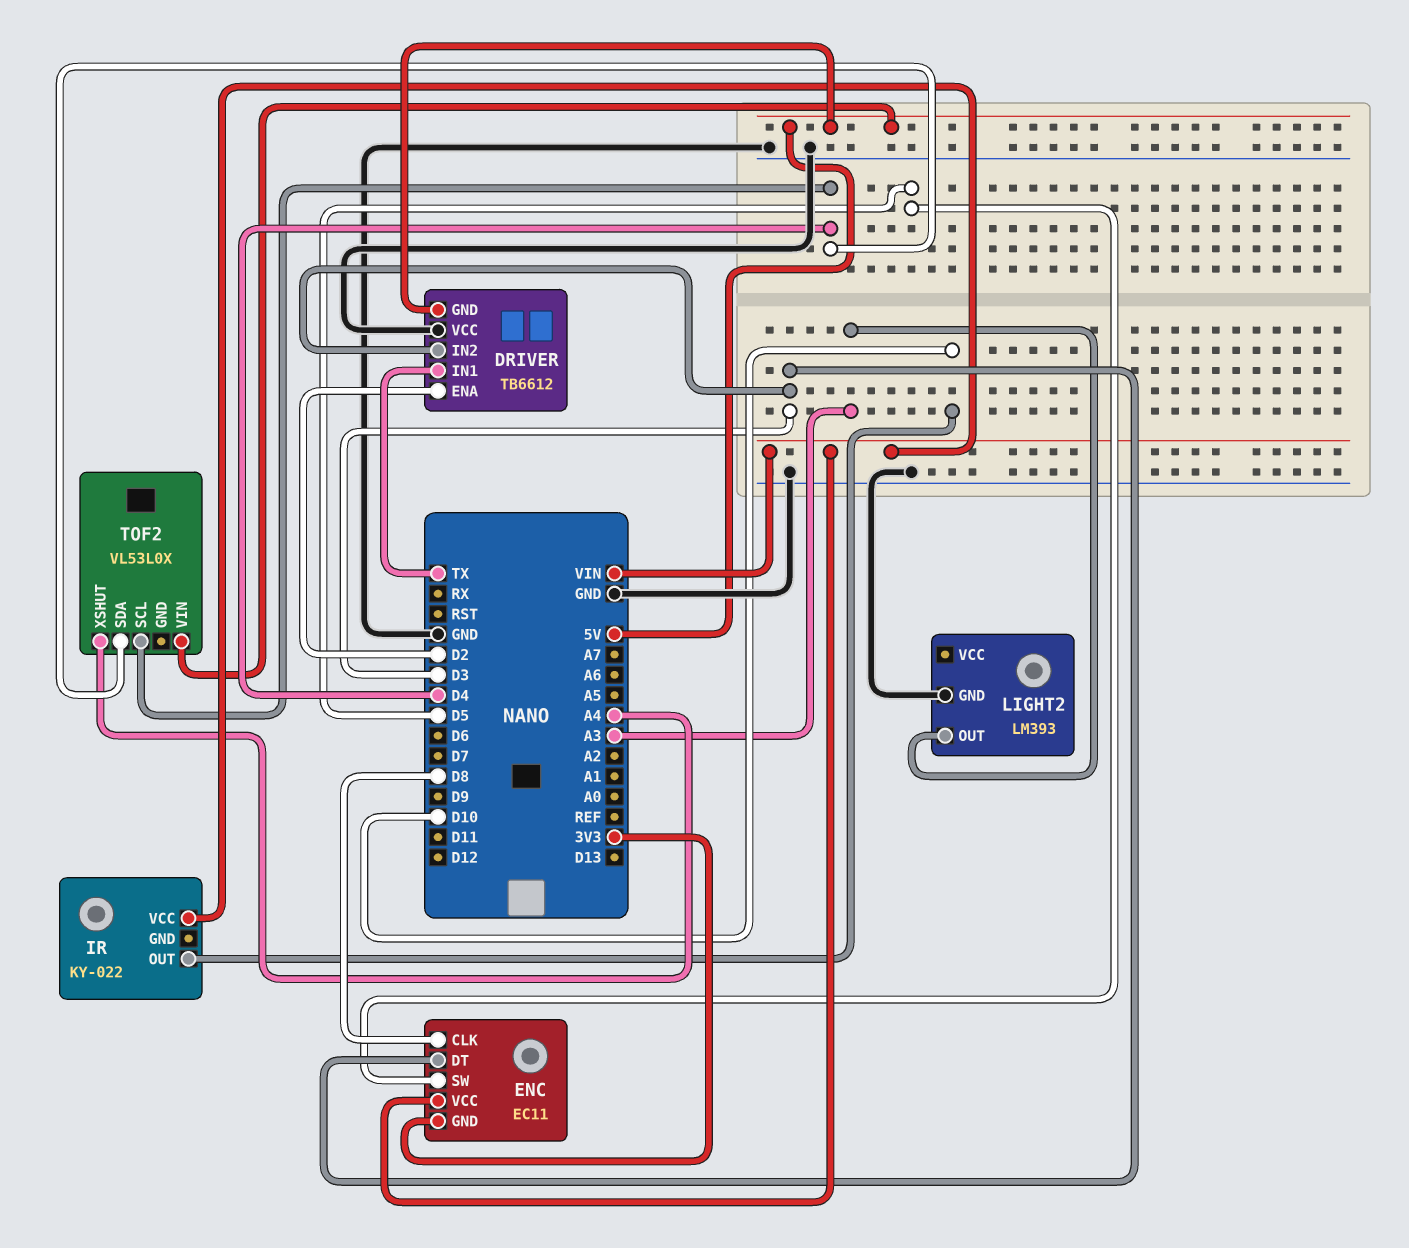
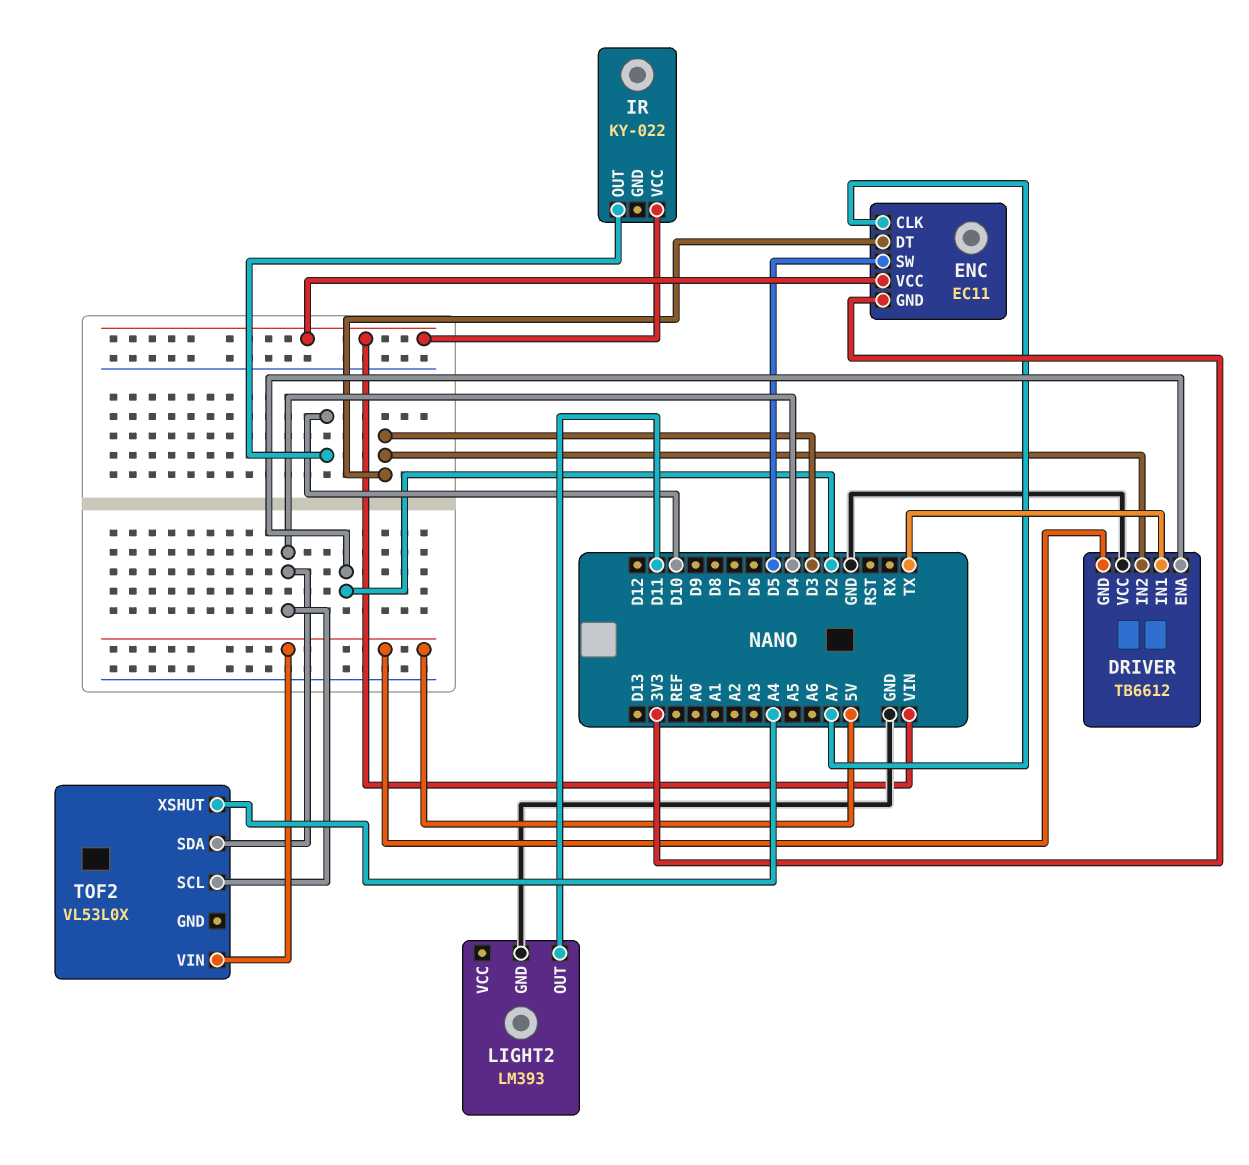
ENC pin CLK: D8 -> A7
LIGHT2 pin OUT: A3 -> D11

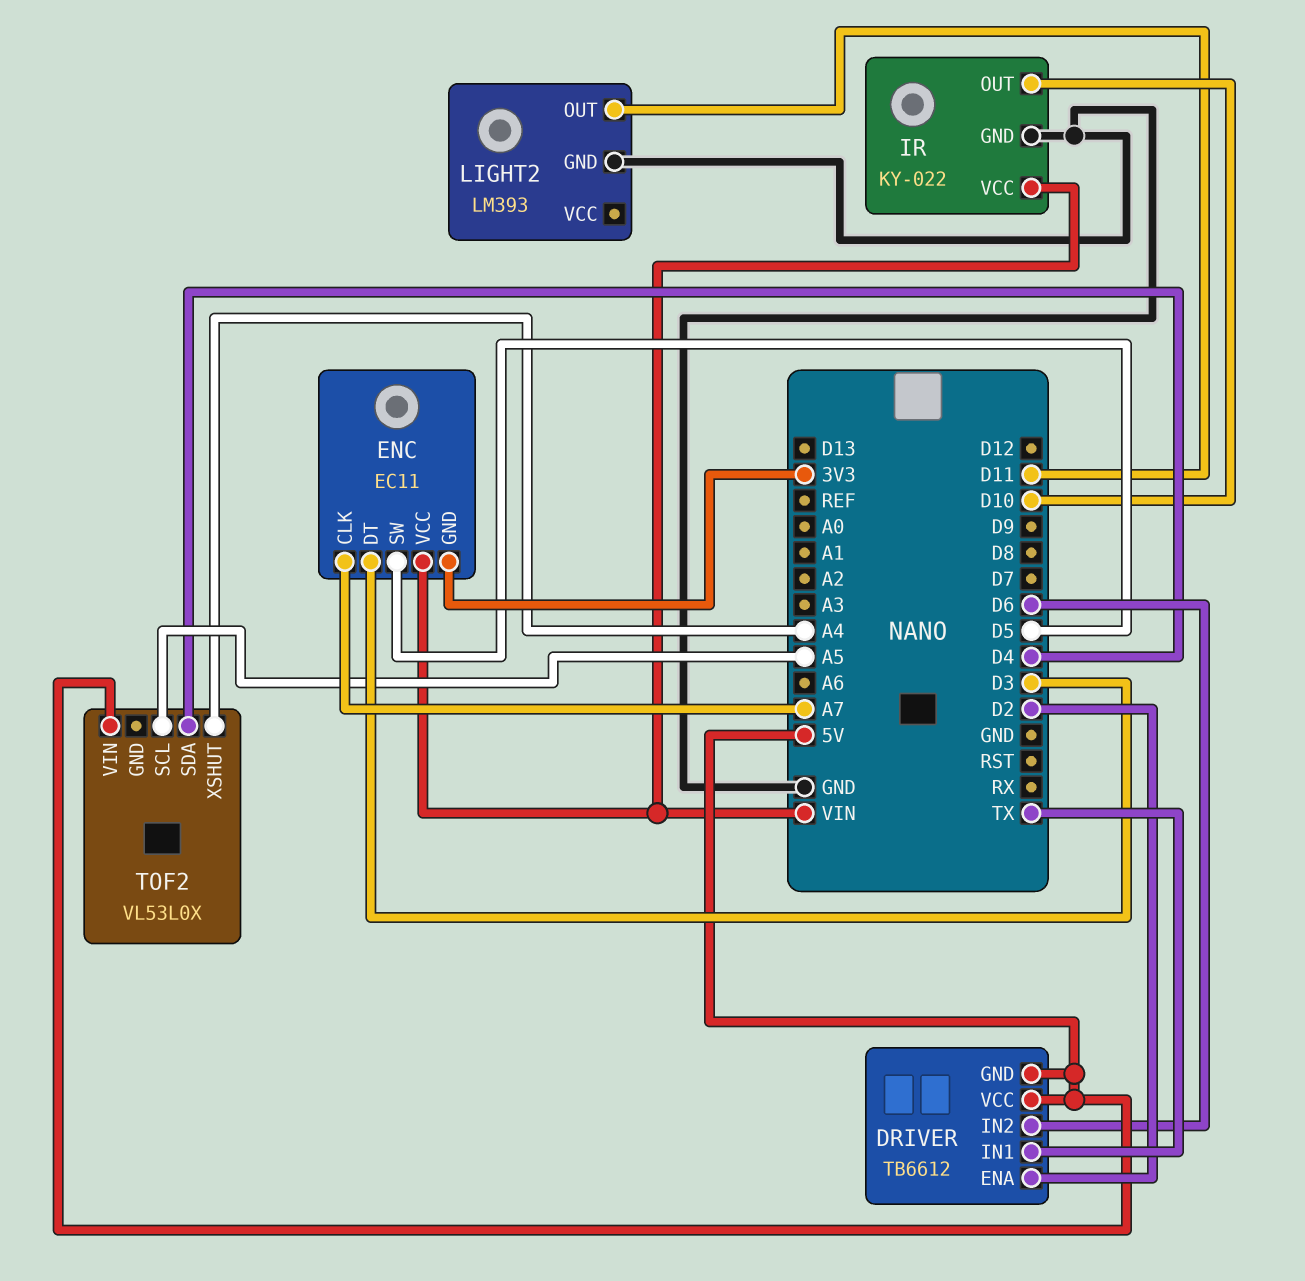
DRIVER pin IN2: D3 -> D6
DRIVER pin VCC: GND -> 5V
IR pin GND: none -> GND
TOF2 pin SCL: D4 -> A5

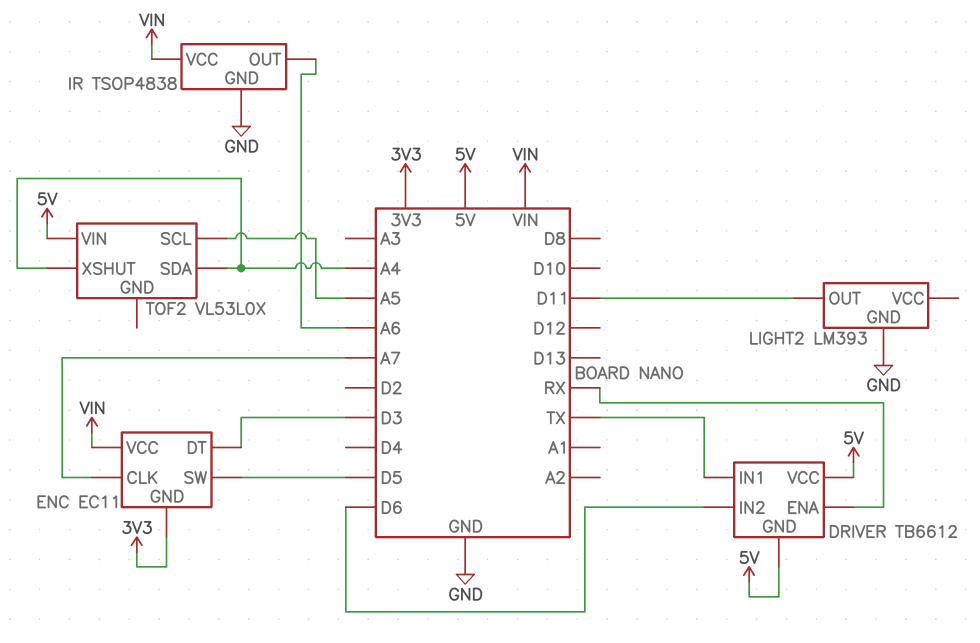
DRIVER pin ENA: D2 -> RX
IR: KY-022 -> TSOP4838
IR pin OUT: D10 -> A6
TOF2 pin SDA: D4 -> A4

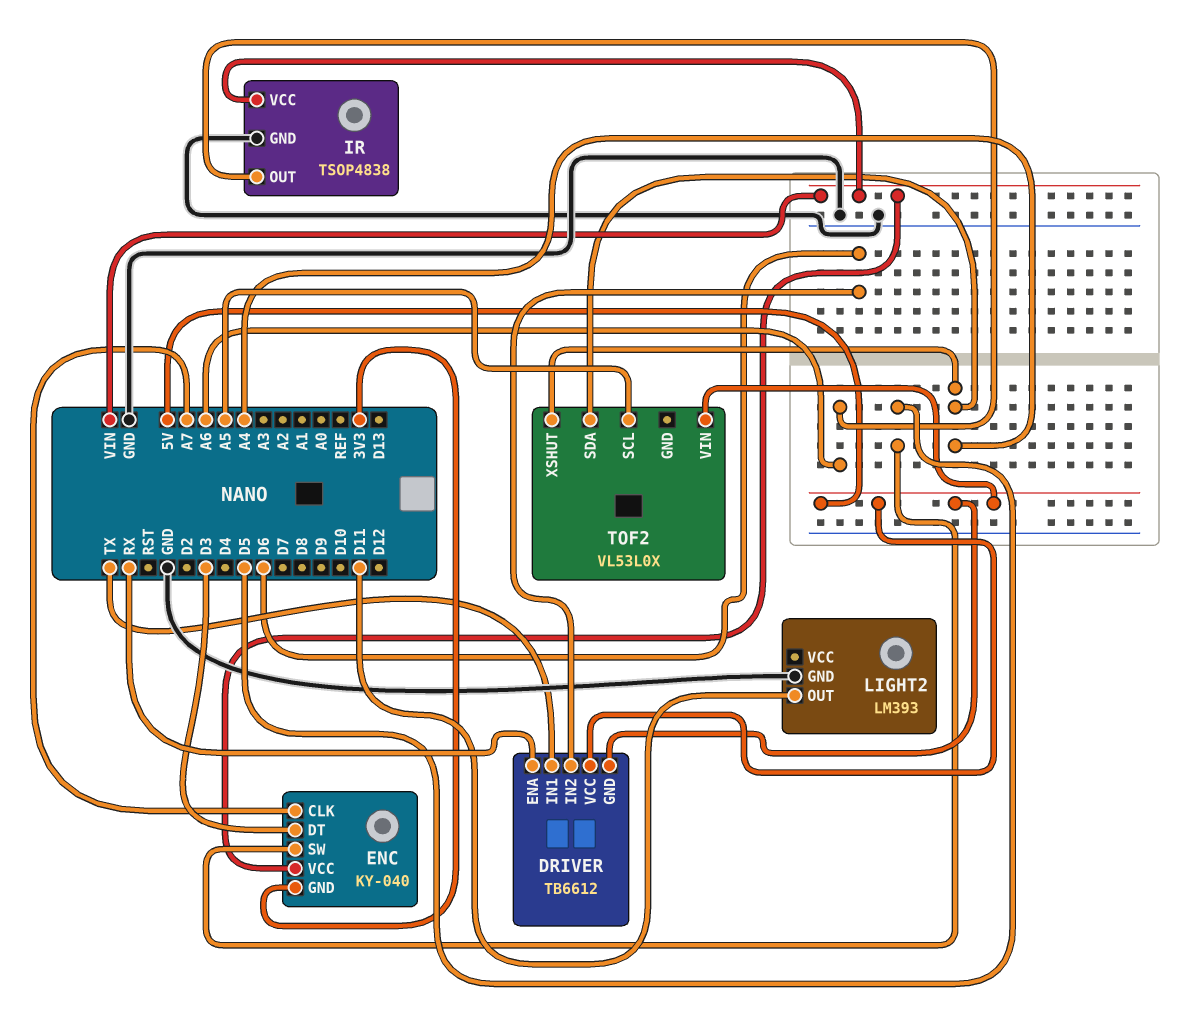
ENC: EC11 -> KY-040

